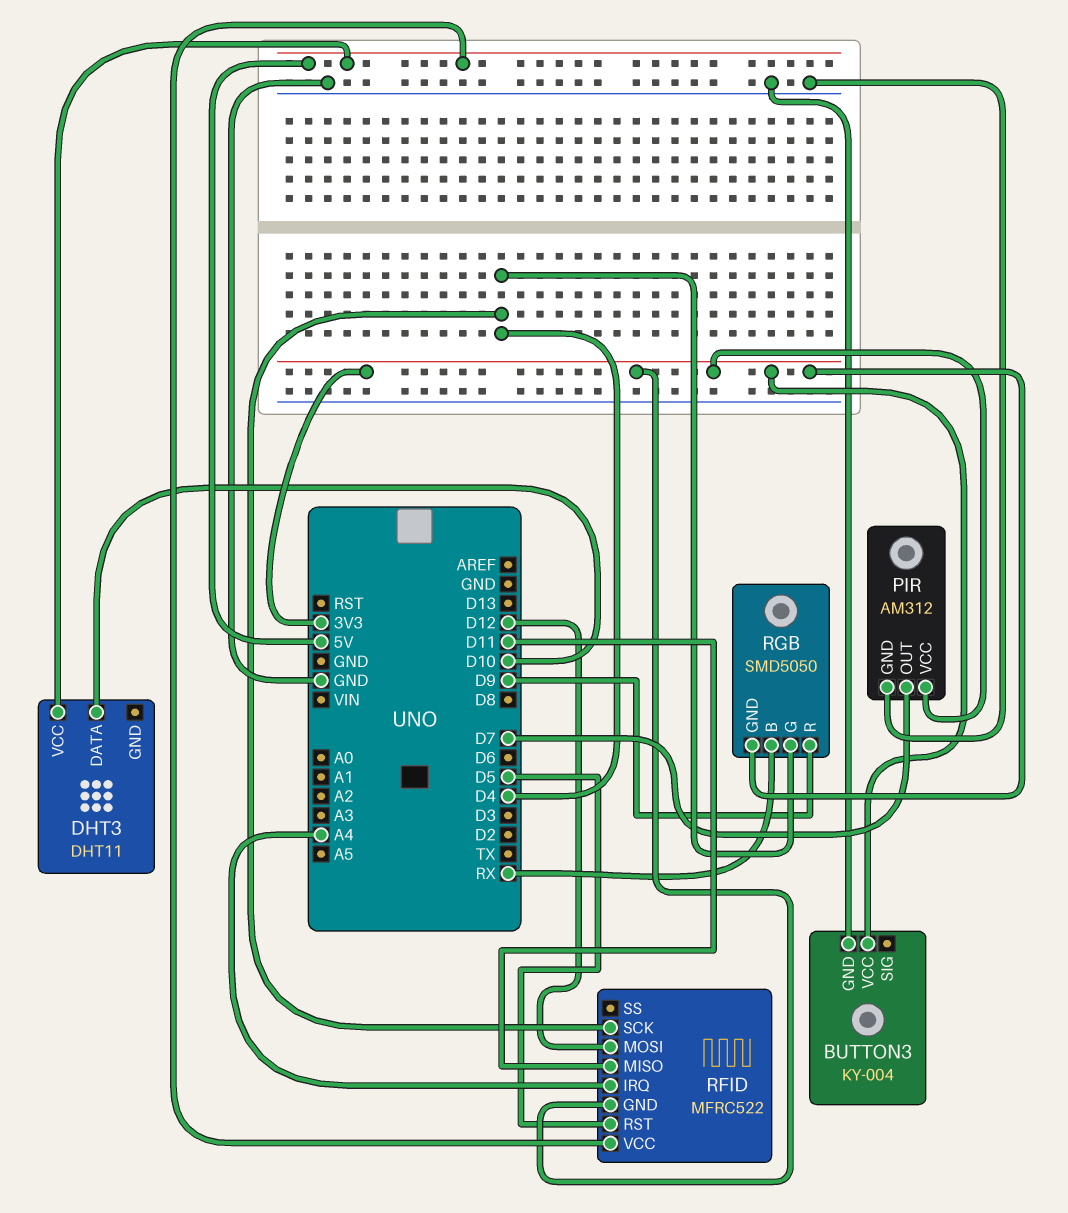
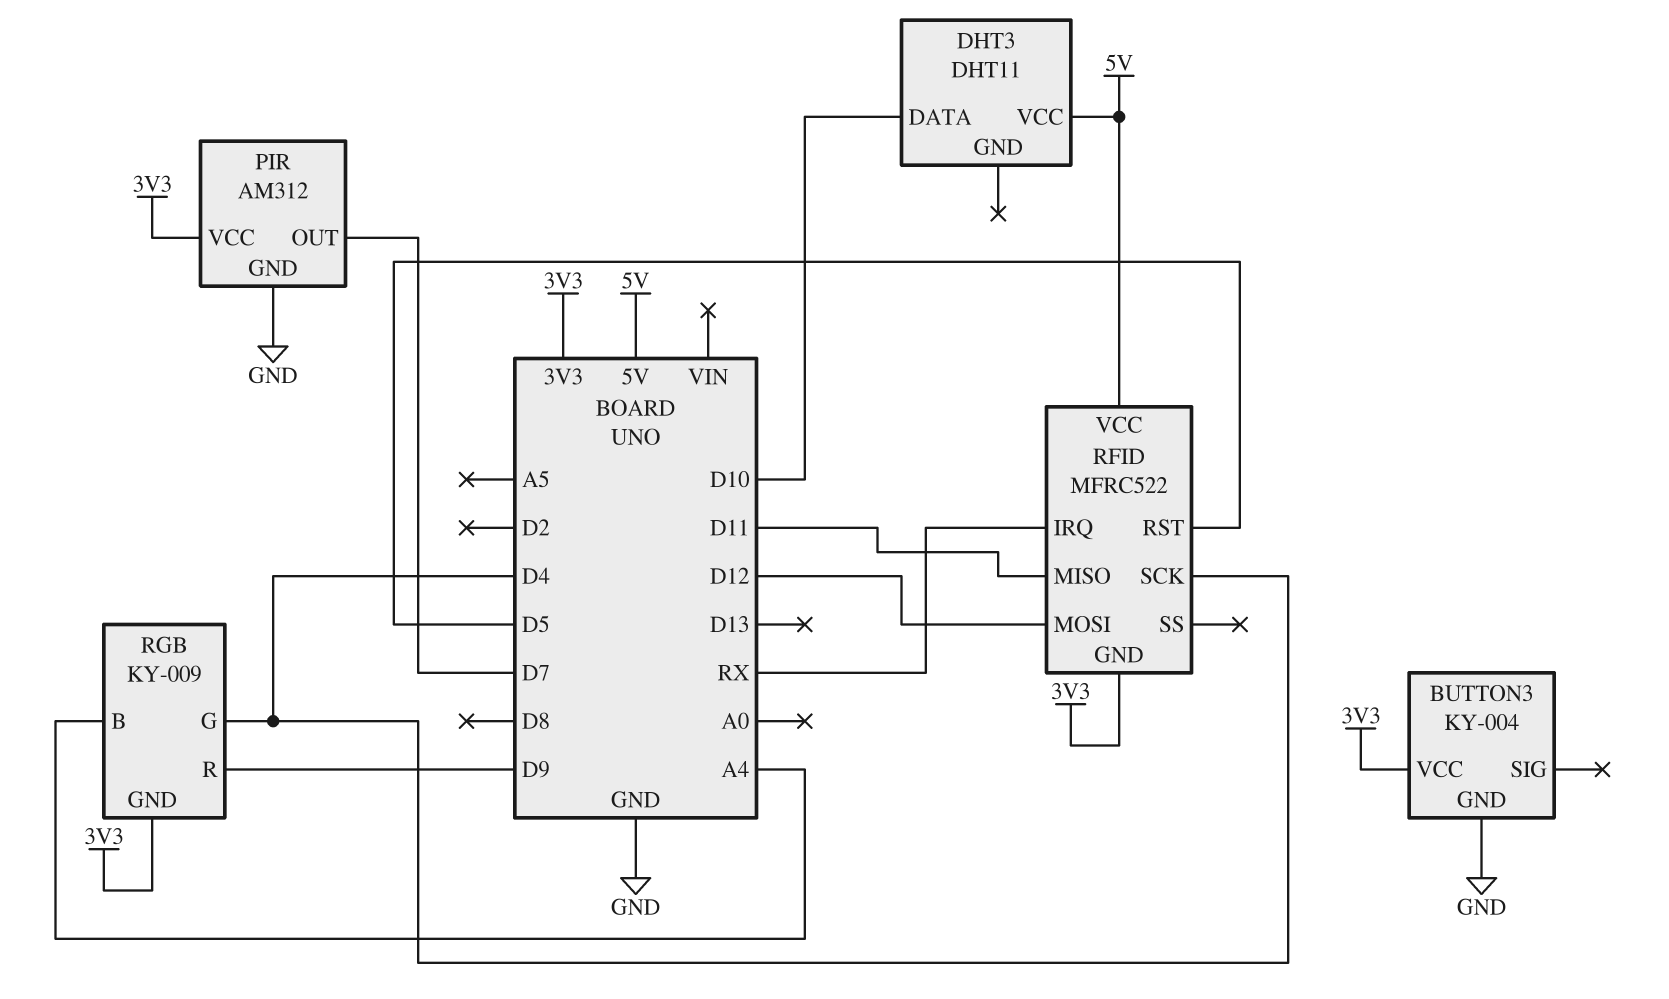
RFID pin IRQ: A4 -> RX
RGB: SMD5050 -> KY-009
RGB pin B: RX -> A4

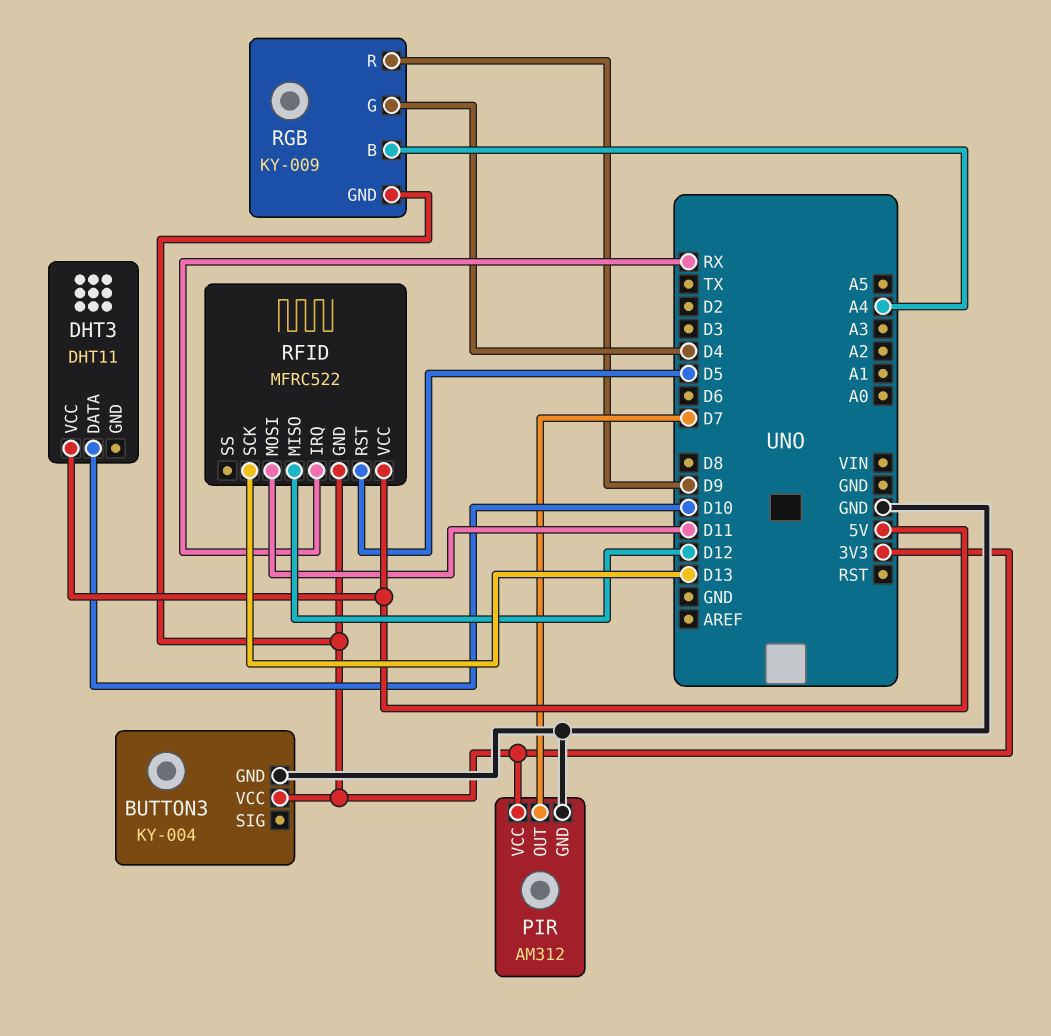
RFID pin MISO: D11 -> D12
RFID pin MOSI: D12 -> D11
RFID pin SCK: D4 -> D13

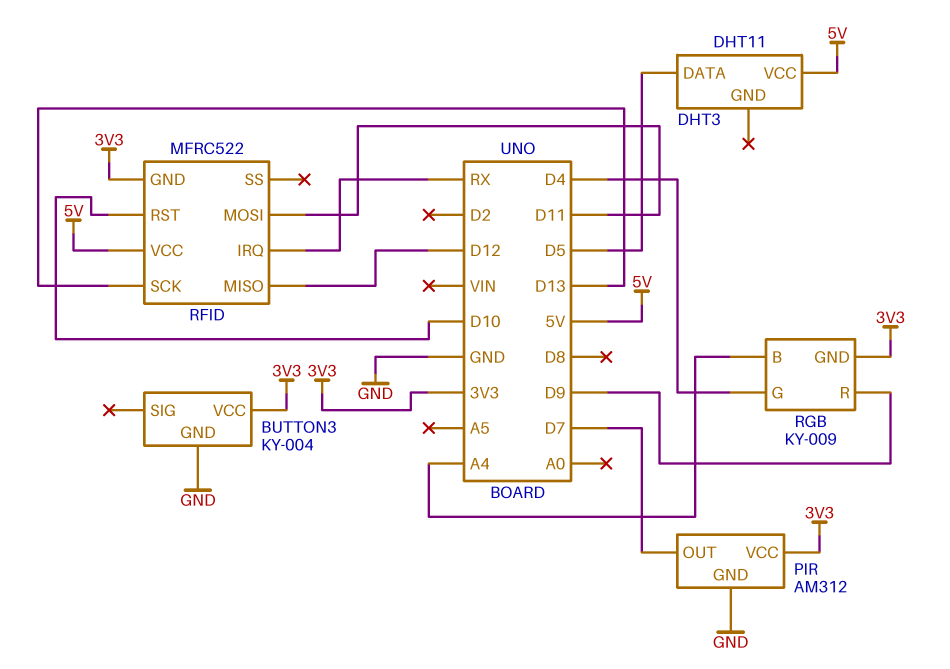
DHT3 pin DATA: D10 -> D5
RFID pin RST: D5 -> D10

